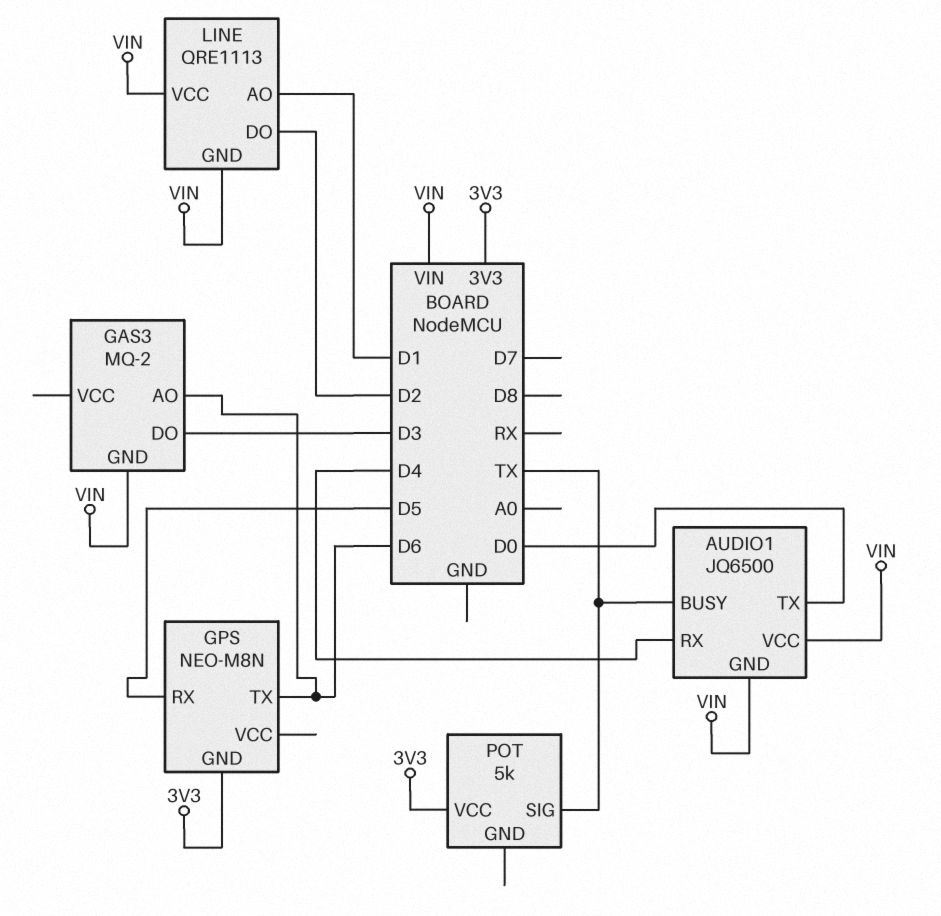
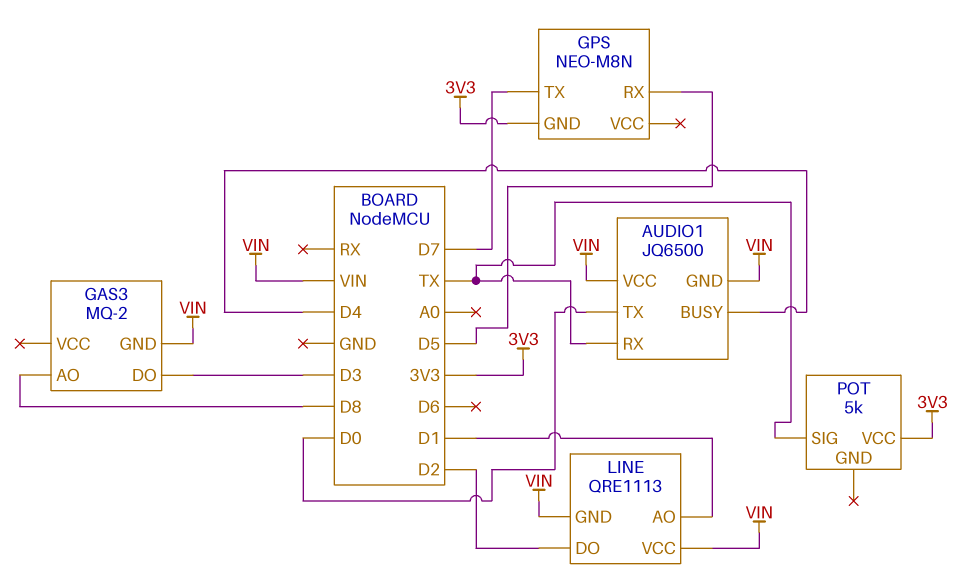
AUDIO1 pin BUSY: TX -> D4
AUDIO1 pin RX: D4 -> TX
GAS3 pin AO: D6 -> D8
GPS pin TX: D6 -> D7

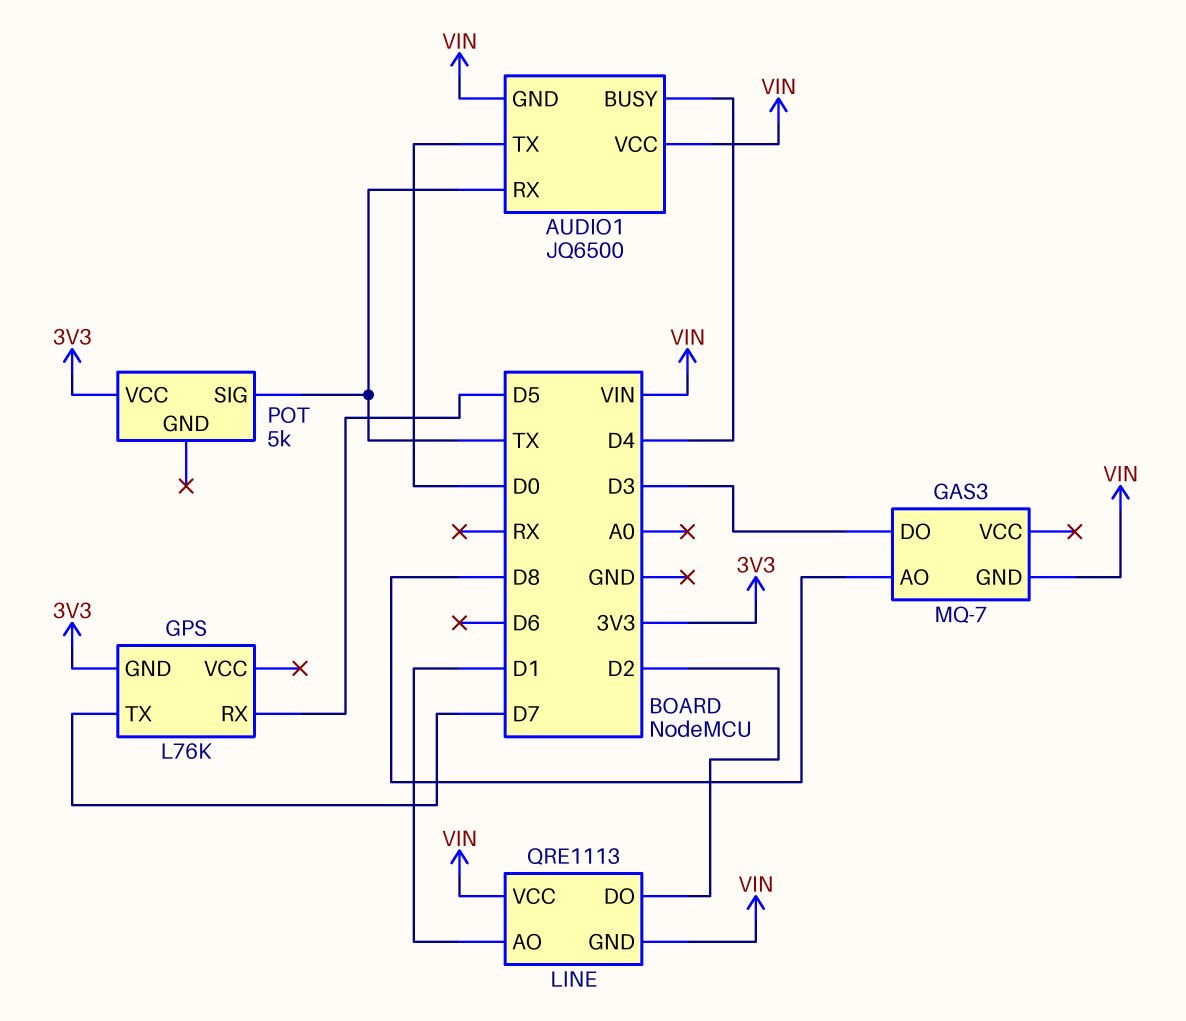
GAS3: MQ-2 -> MQ-7
GPS: NEO-M8N -> L76K

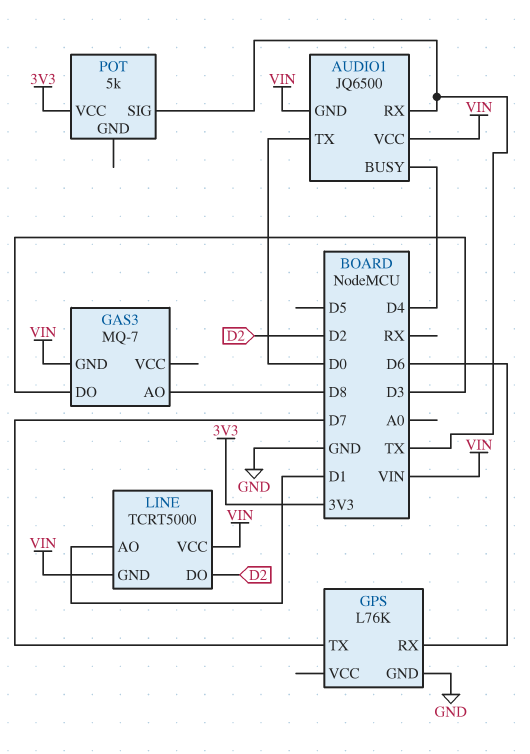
GPS pin GND: 3V3 -> GND
GPS pin RX: D5 -> D6
LINE: QRE1113 -> TCRT5000

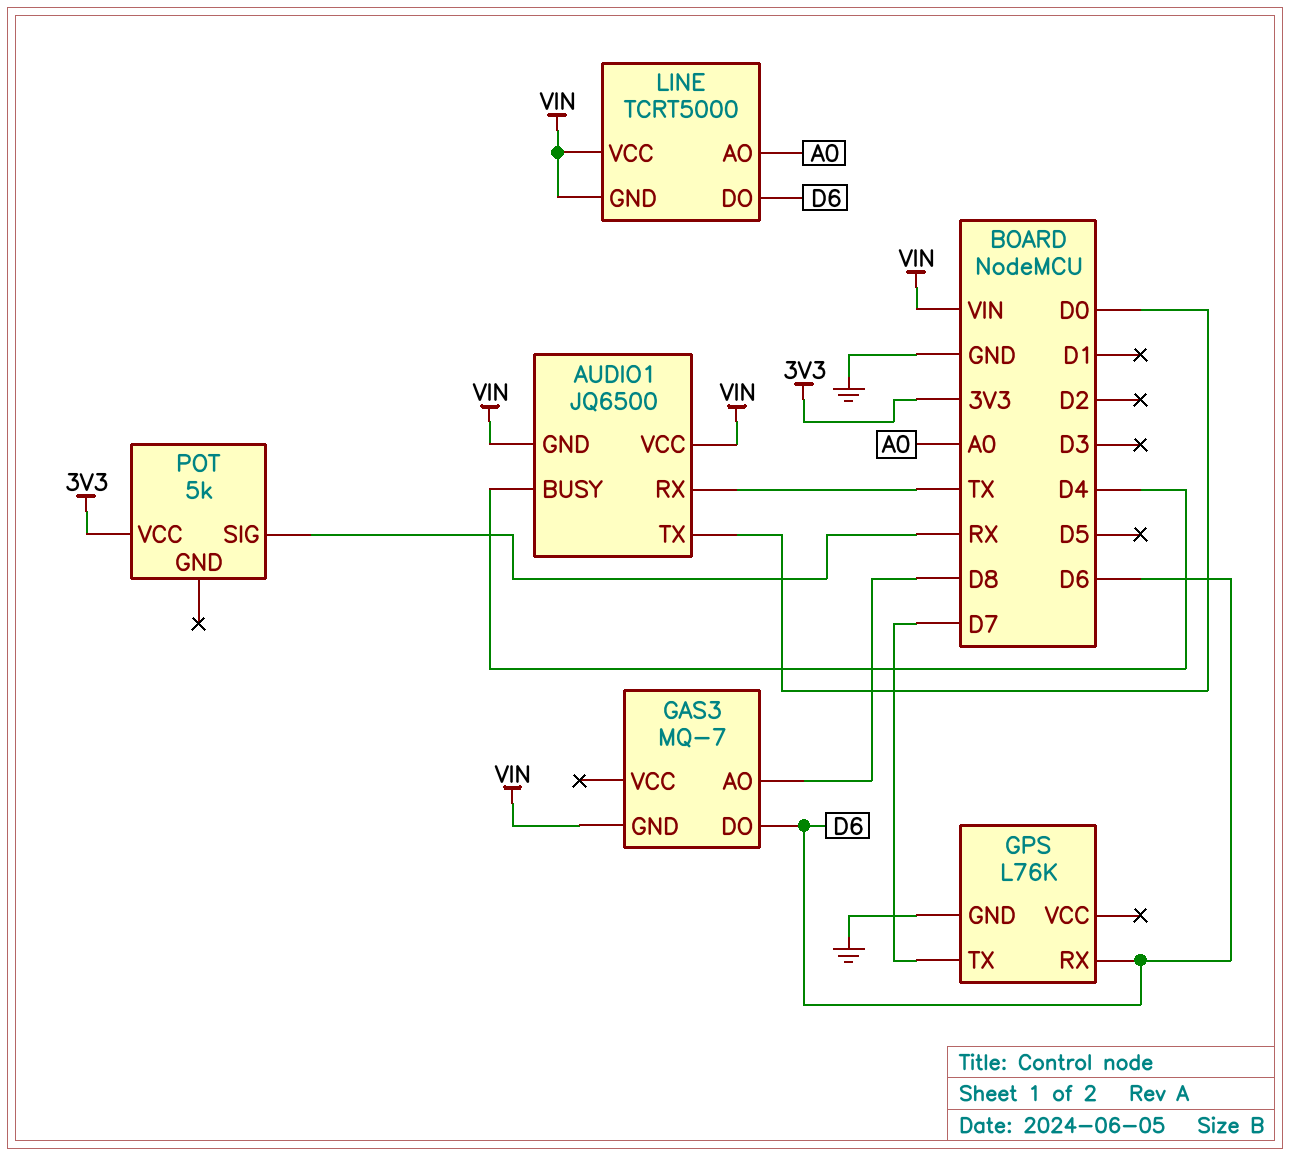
GAS3 pin DO: D3 -> D6
LINE pin AO: D1 -> A0
LINE pin DO: D2 -> D6
POT pin SIG: TX -> RX

